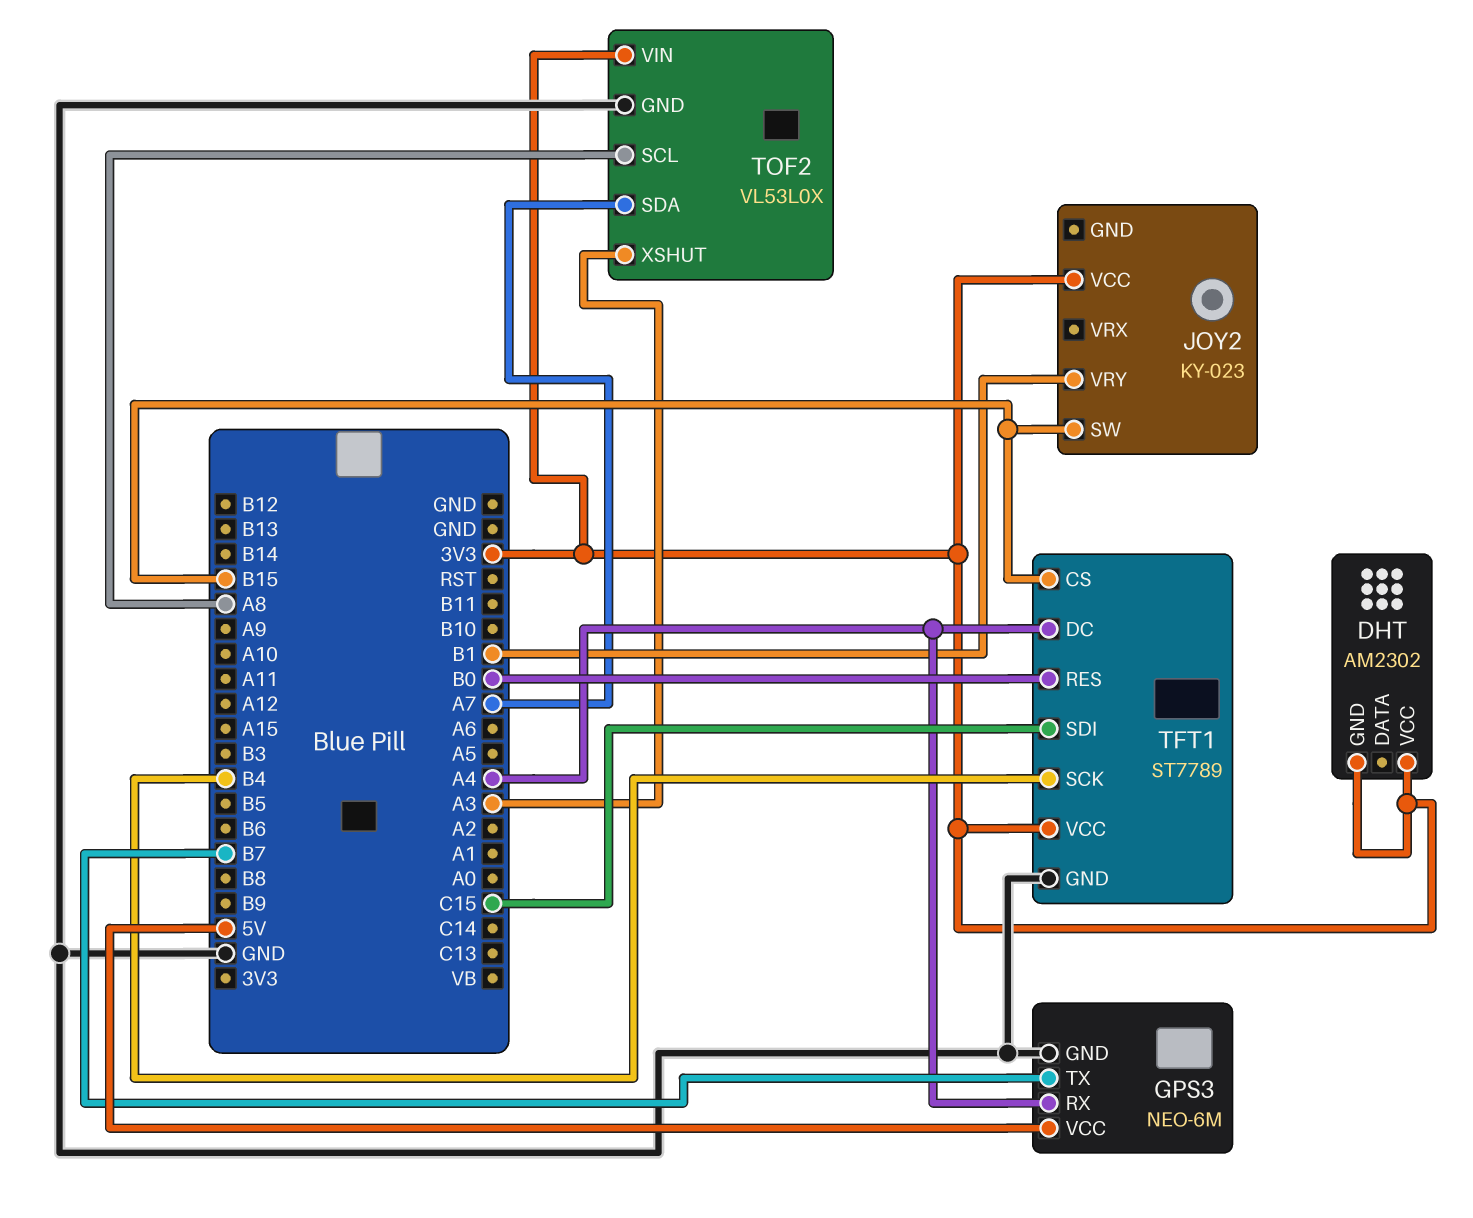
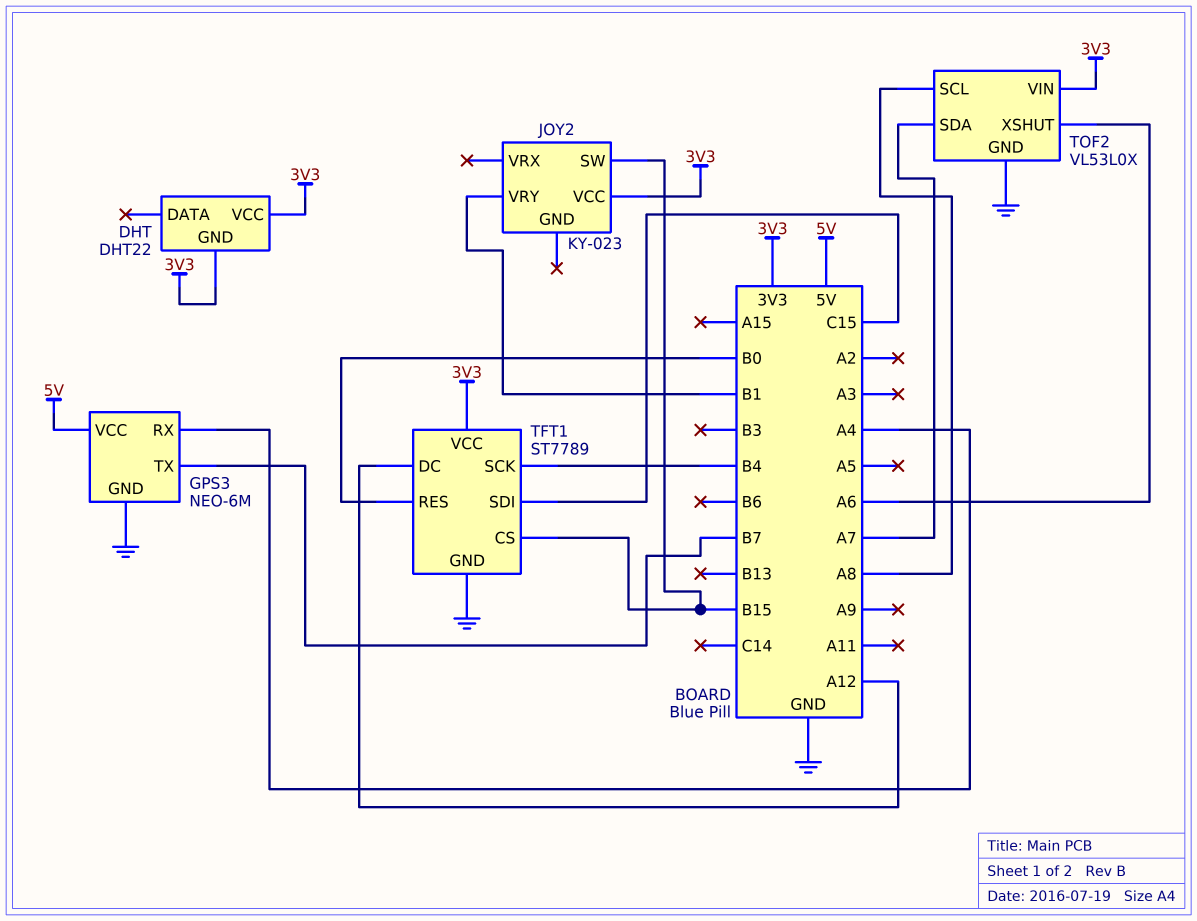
DHT: AM2302 -> DHT22
TFT1 pin DC: A4 -> A12
TOF2 pin XSHUT: A3 -> A6

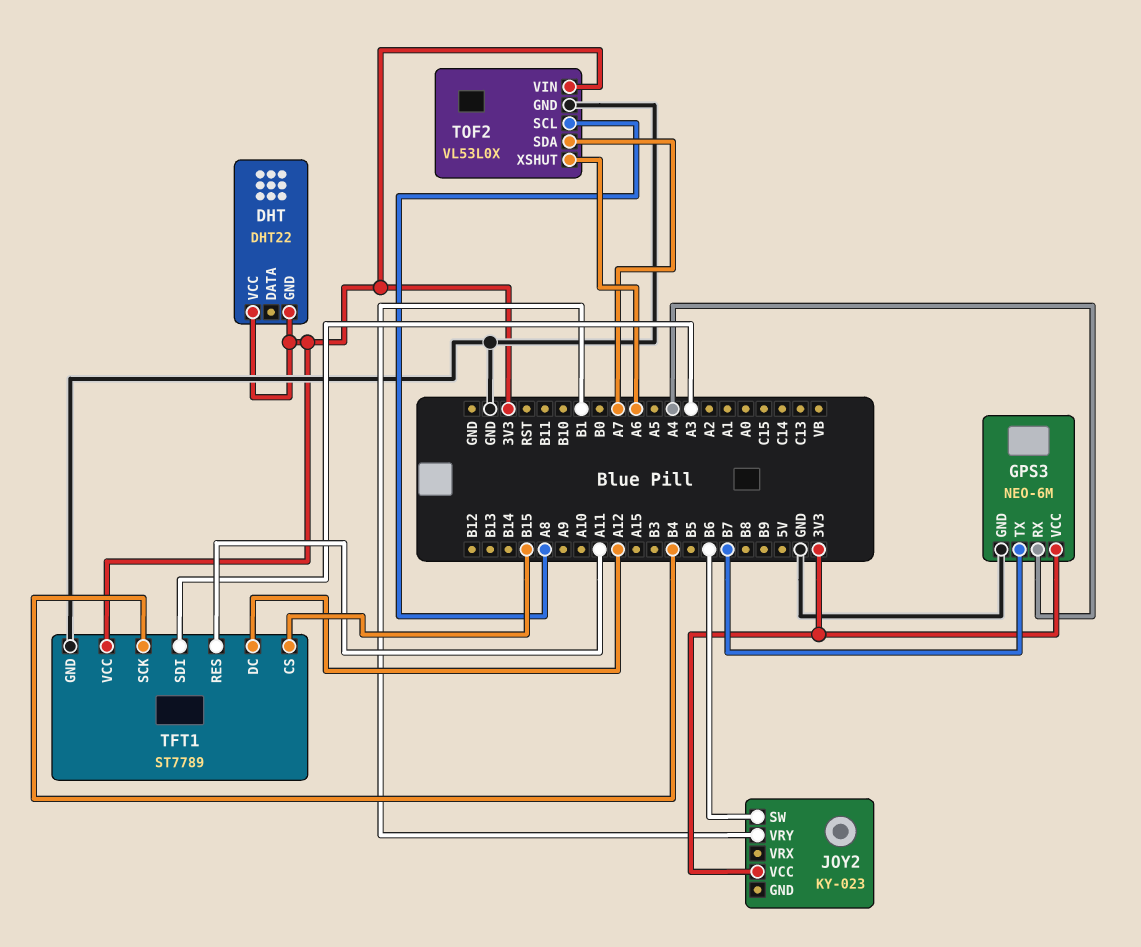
GPS3 pin VCC: 5V -> 3V3
JOY2 pin SW: B15 -> B6
TFT1 pin RES: B0 -> A11
TFT1 pin SDI: C15 -> A3

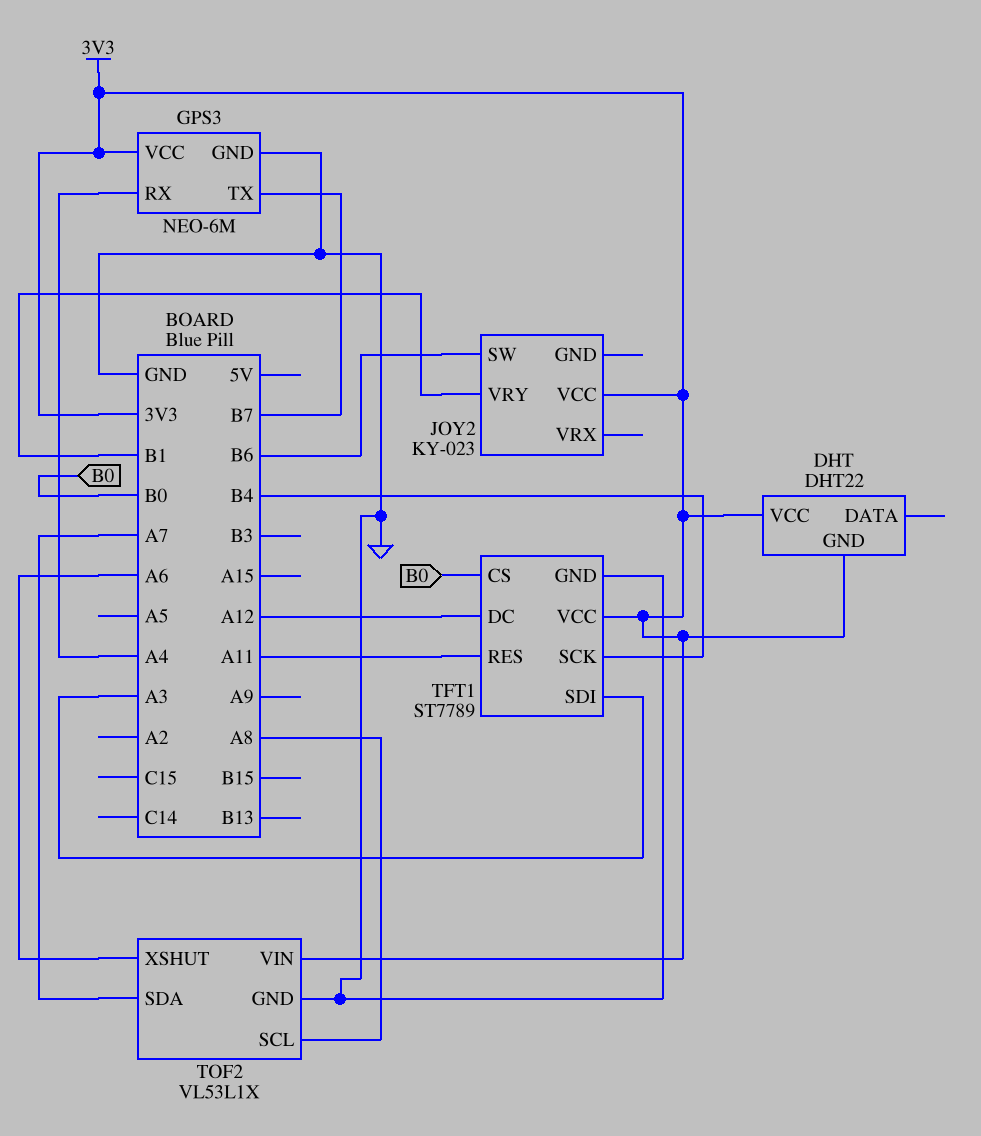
TFT1 pin CS: B15 -> B0
TOF2: VL53L0X -> VL53L1X

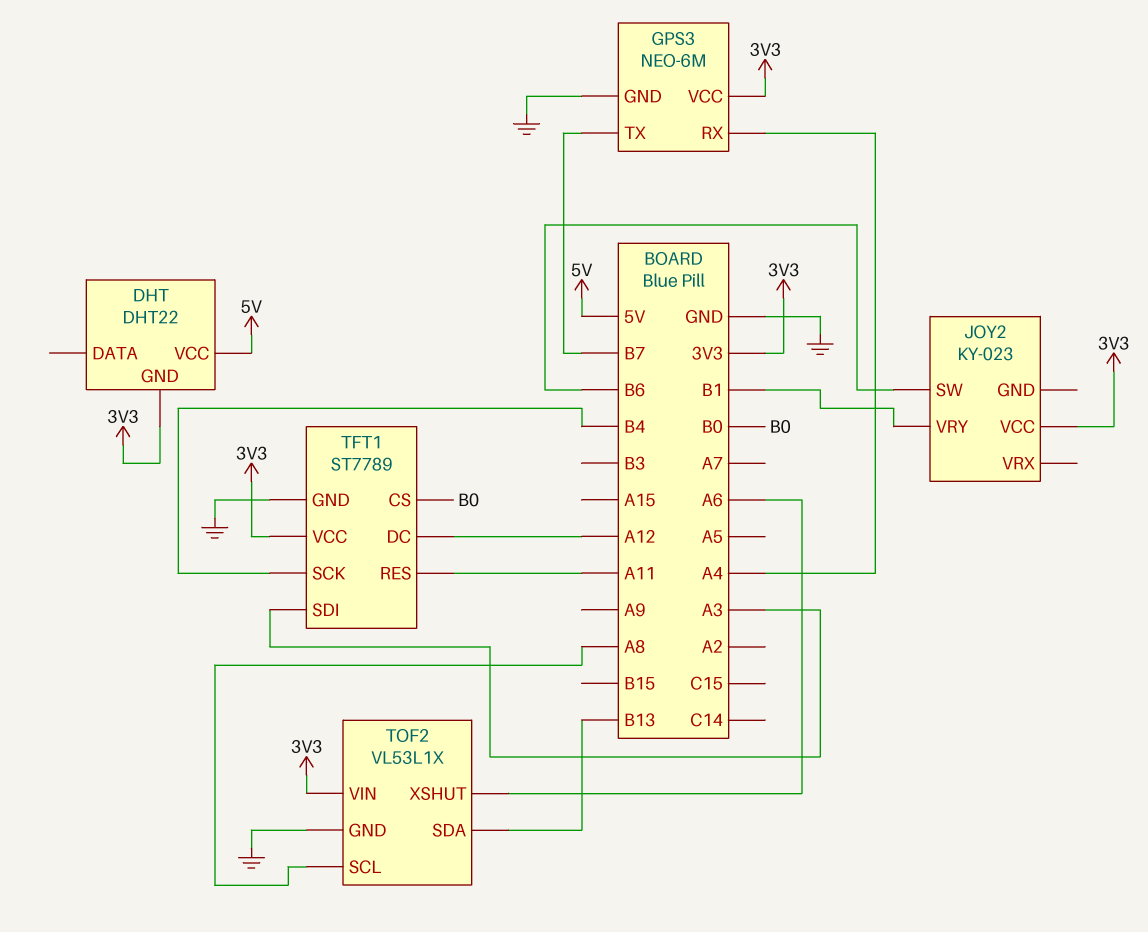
DHT pin VCC: 3V3 -> 5V
TOF2 pin SDA: A7 -> B13

